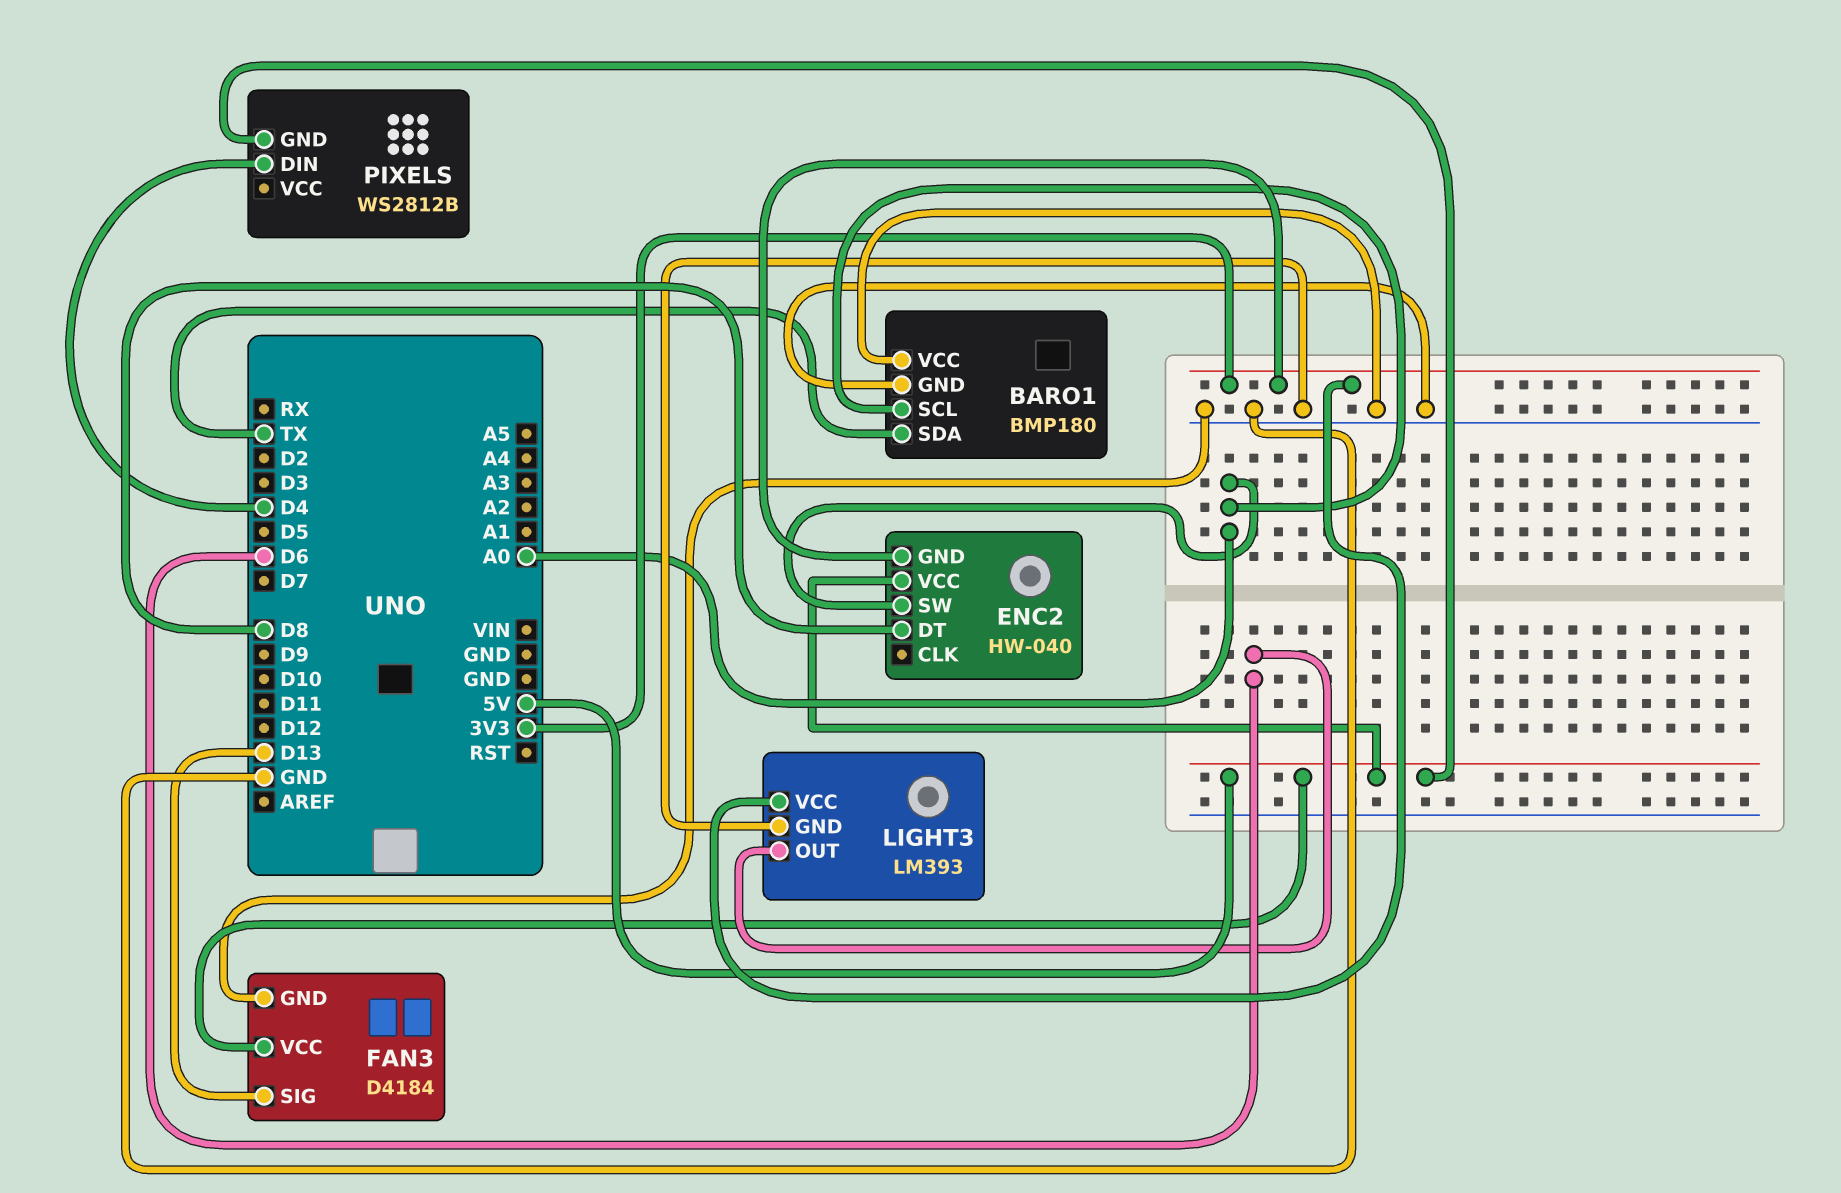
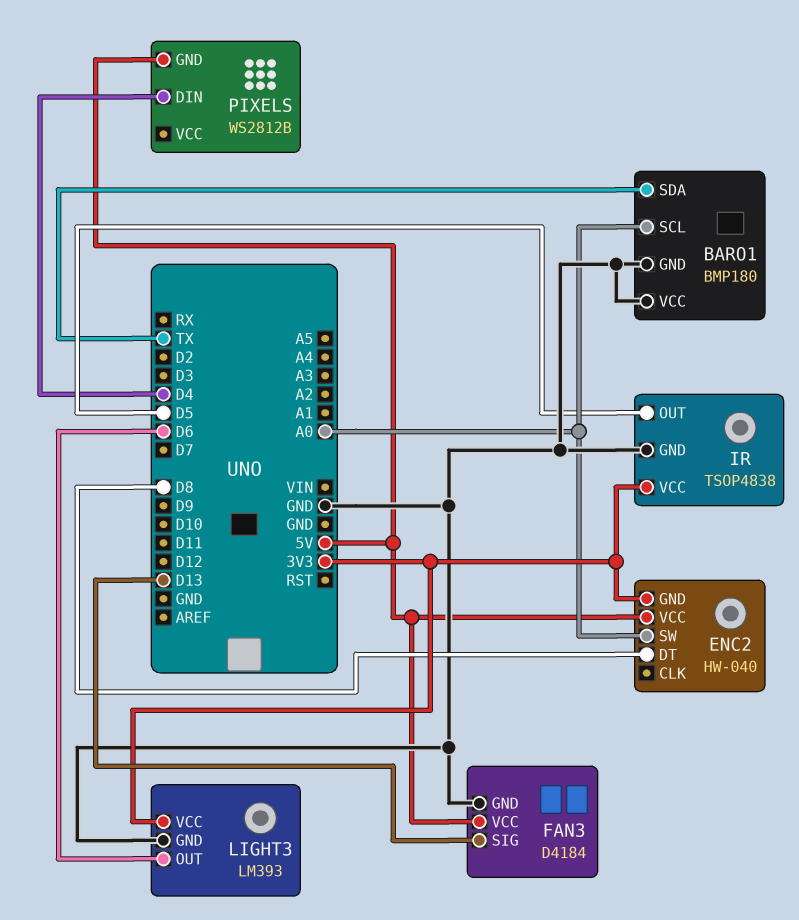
IR: none -> TSOP4838
IR pin GND: none -> GND
IR pin OUT: none -> D5
IR pin VCC: none -> 3V3

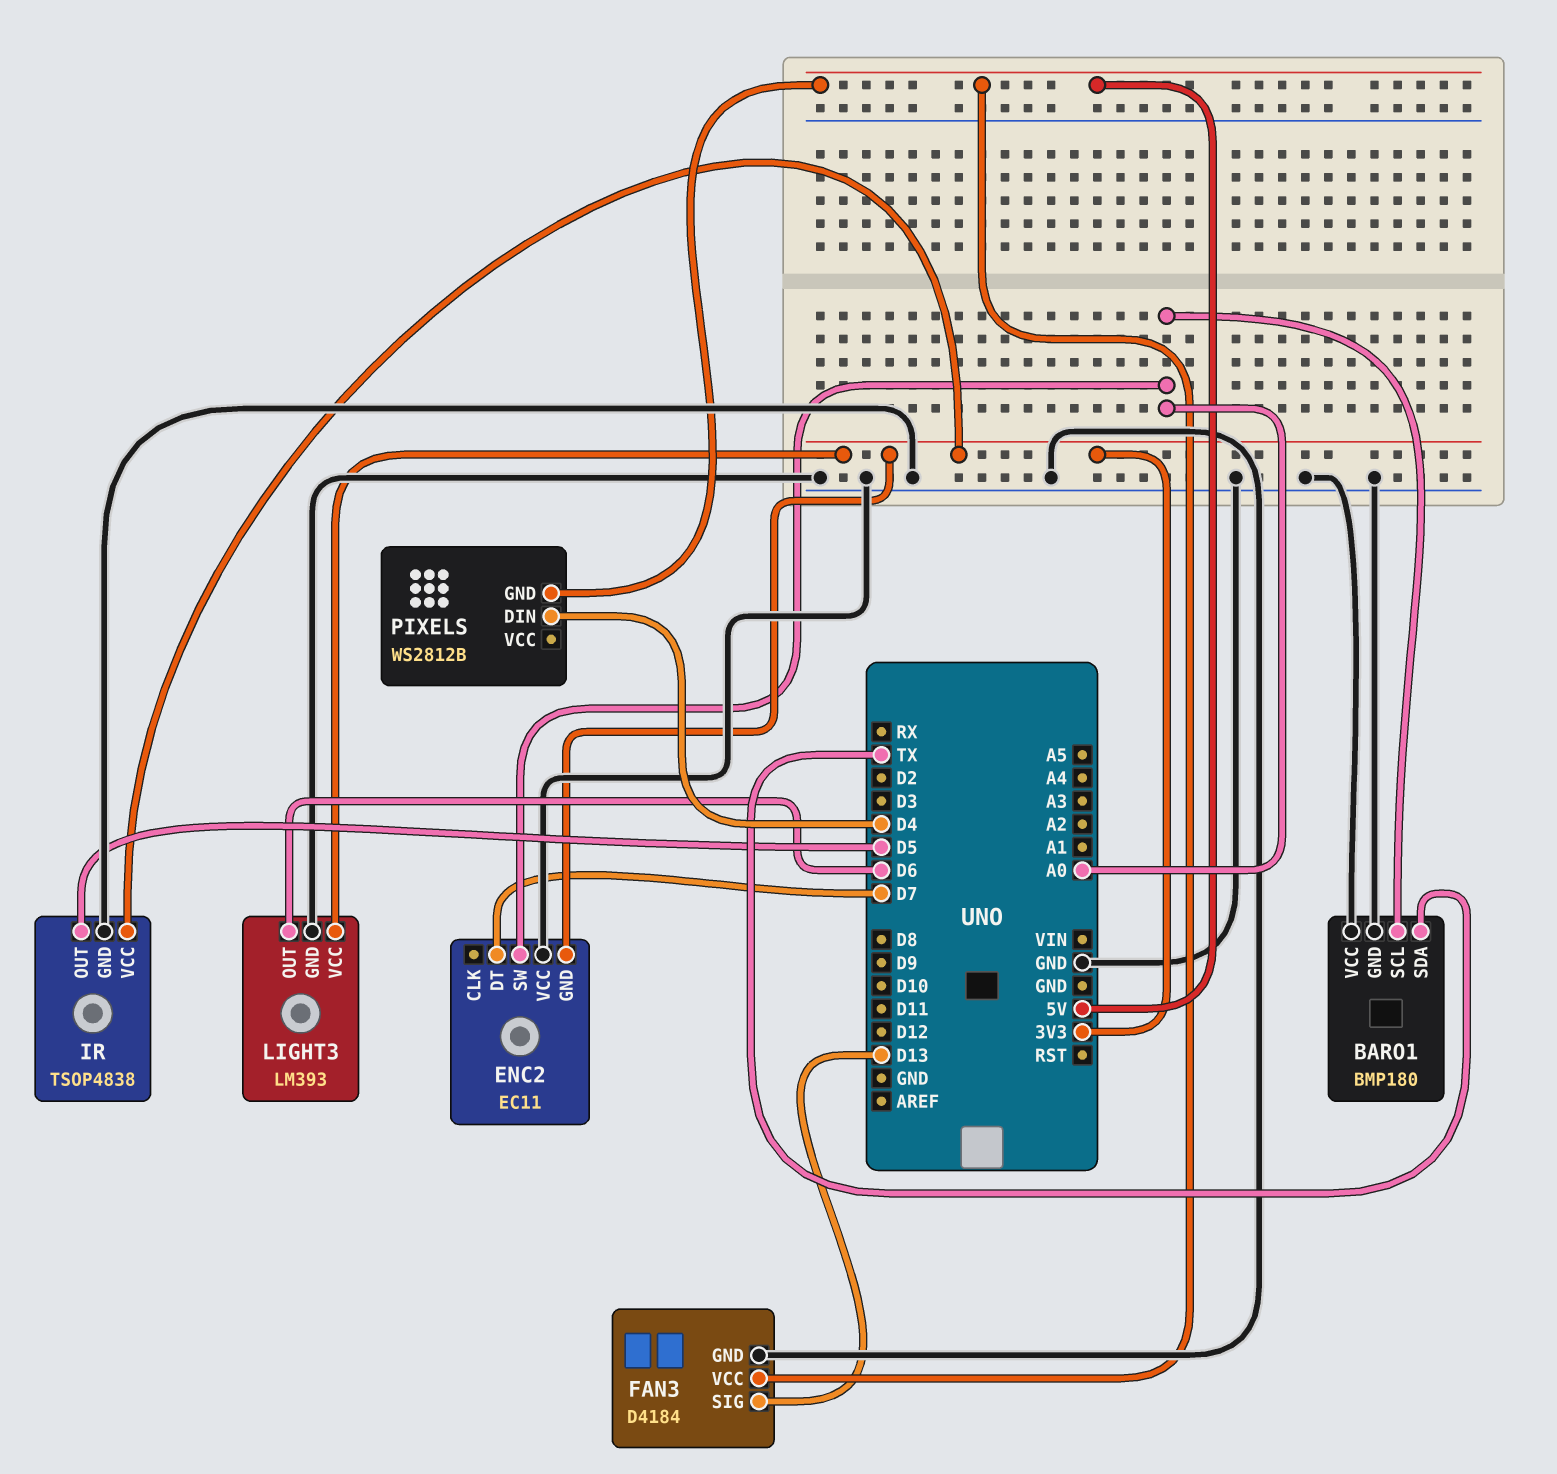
ENC2: HW-040 -> EC11
ENC2 pin DT: D8 -> D7
ENC2 pin VCC: 5V -> GND

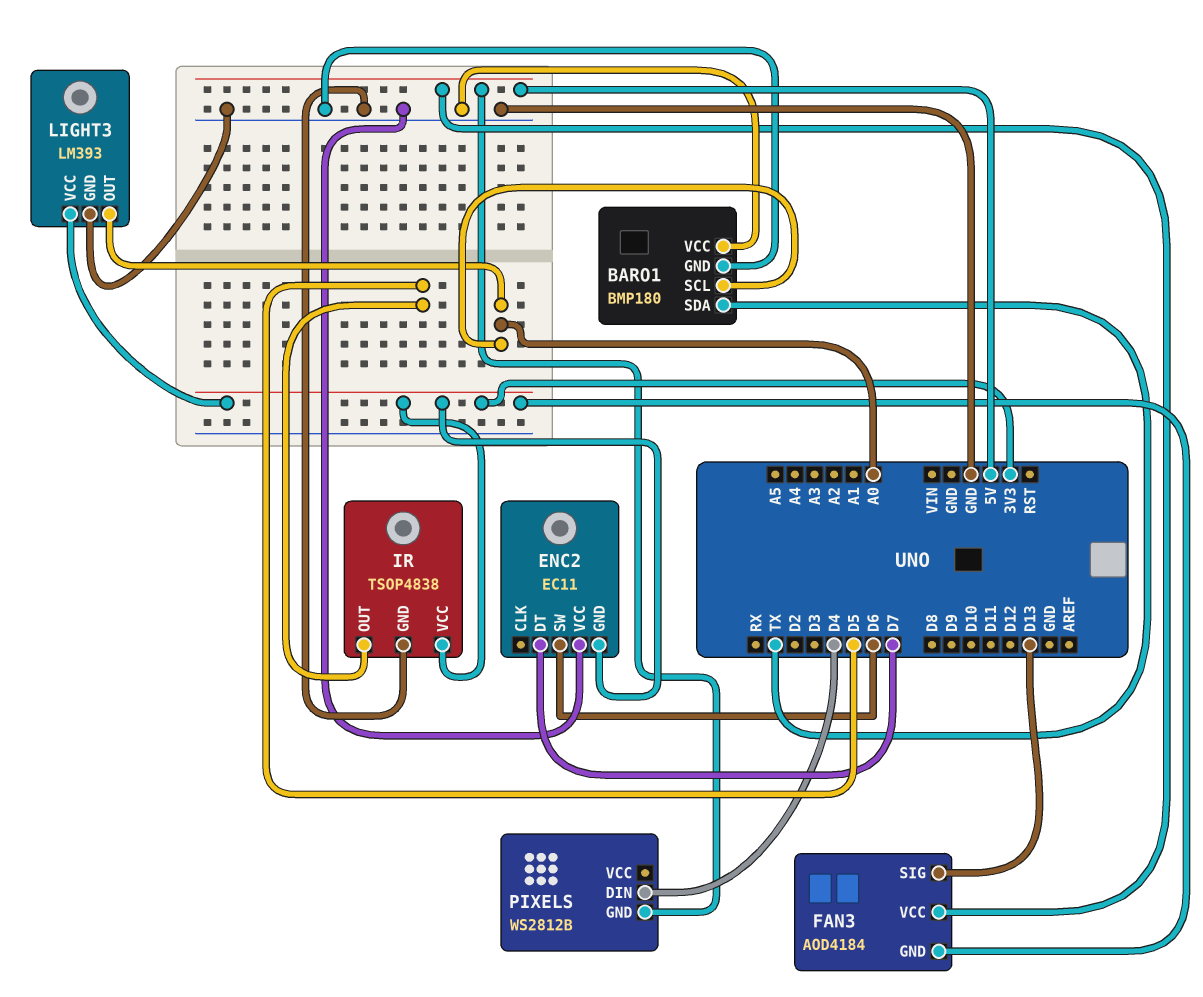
ENC2 pin SW: A0 -> D6
FAN3: D4184 -> AOD4184
FAN3 pin GND: GND -> 3V3
LIGHT3 pin OUT: D6 -> A0

